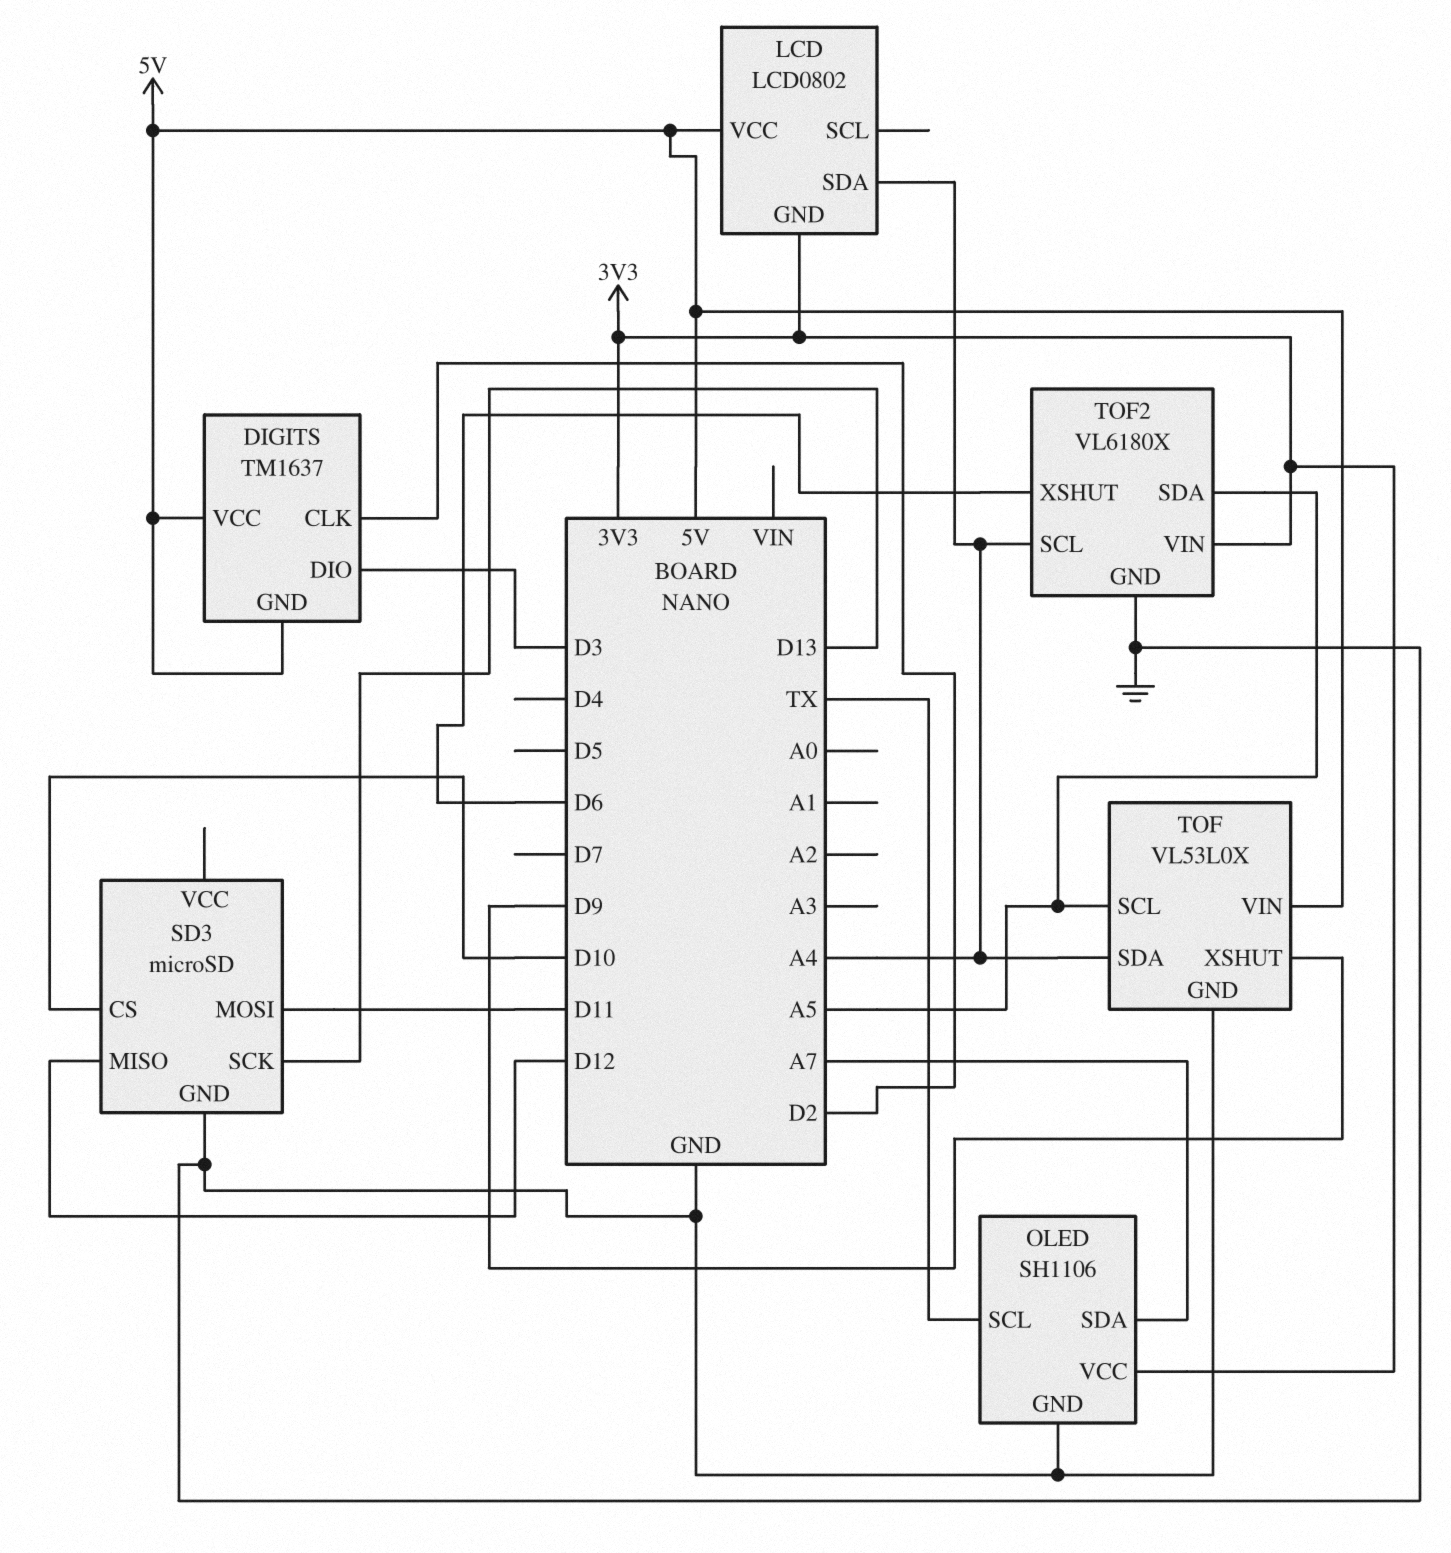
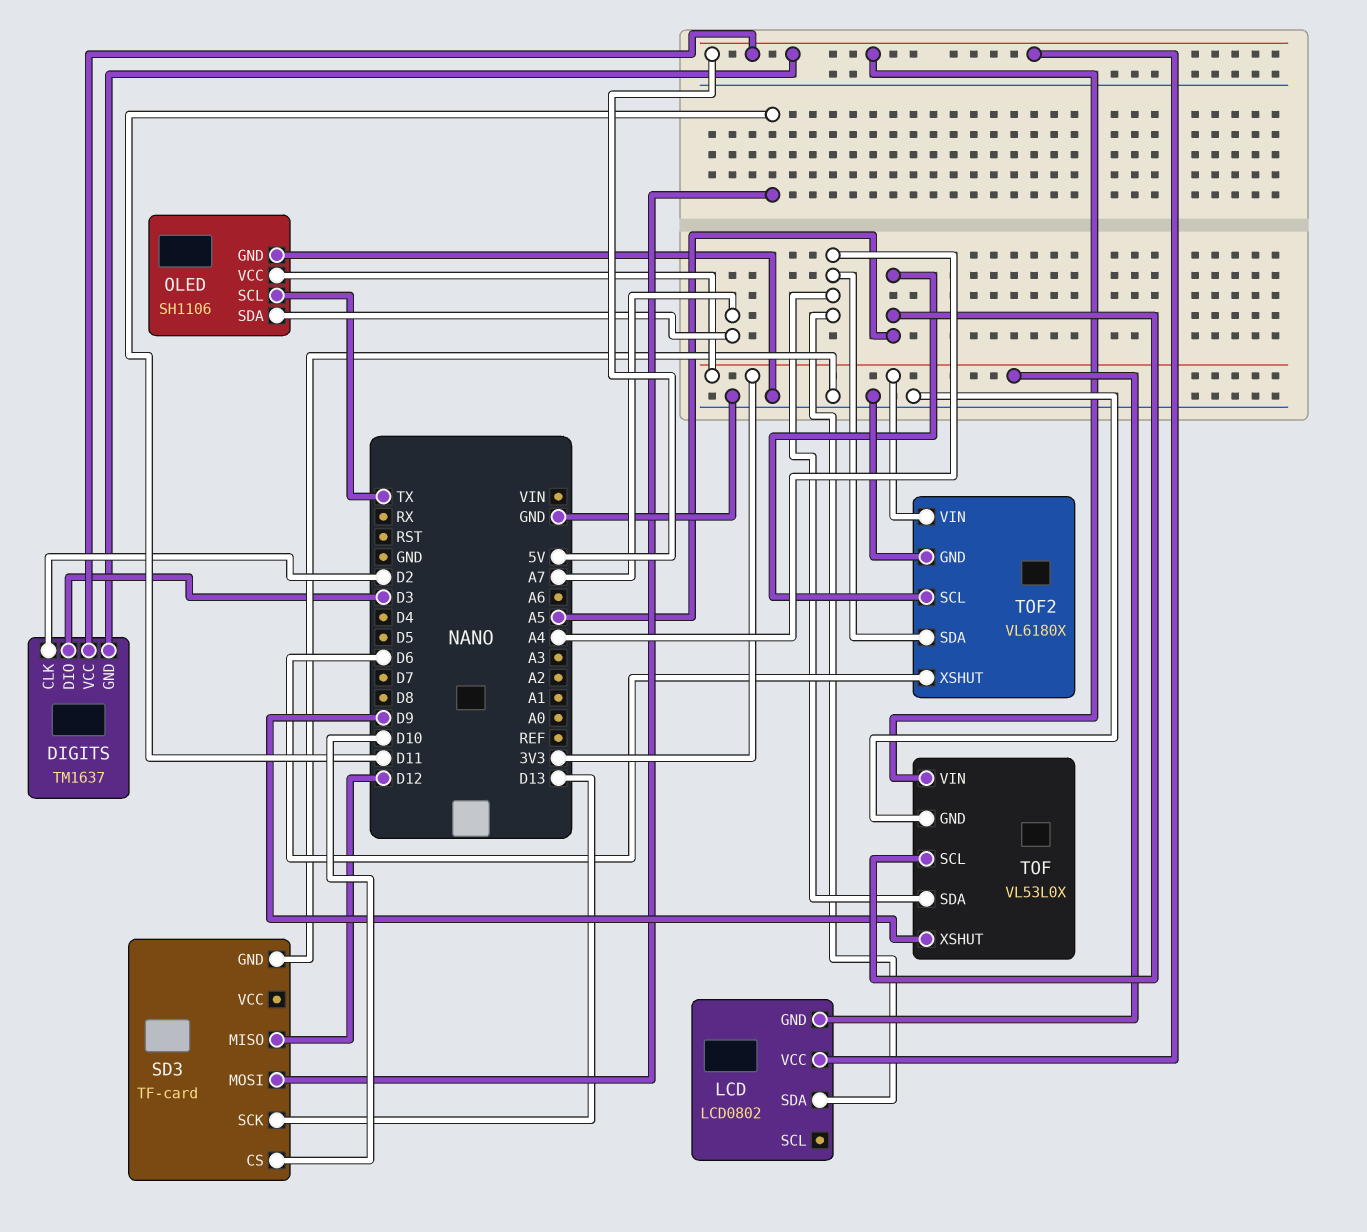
SD3: microSD -> TF-card
TOF2 pin SCL: A4 -> A5
TOF2 pin SDA: A5 -> A4

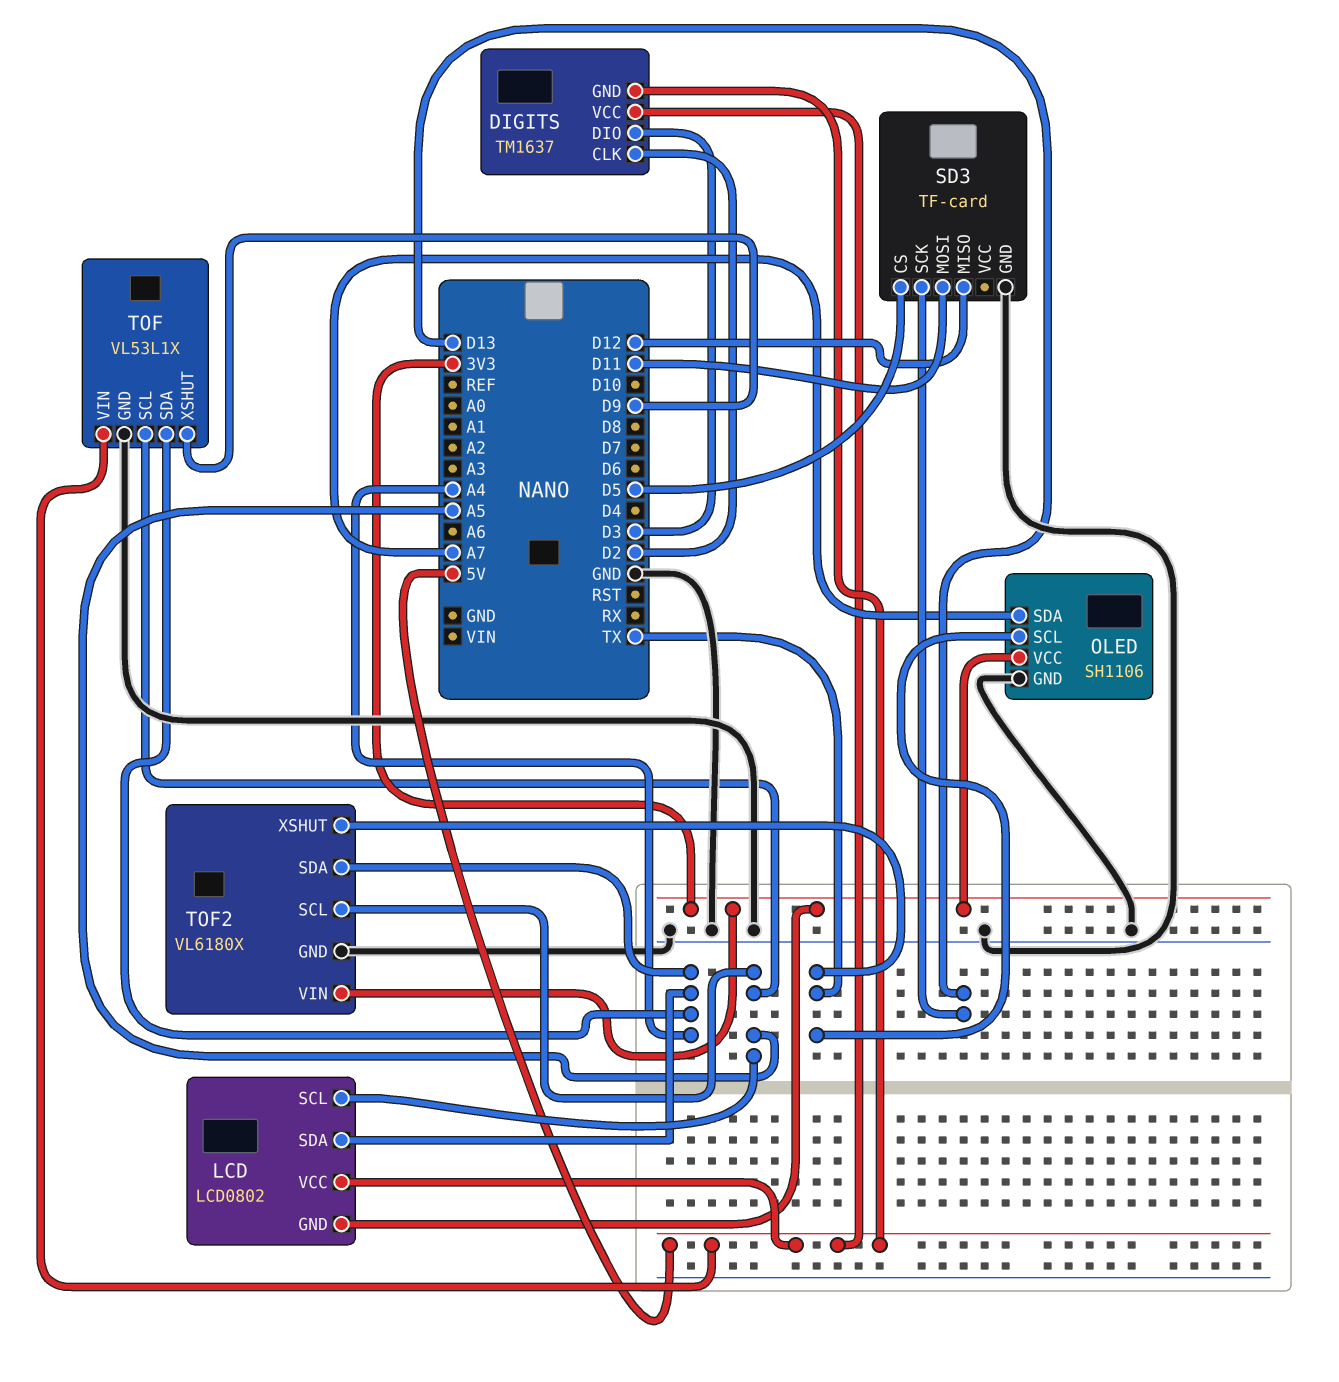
LCD pin SCL: none -> A5
SD3 pin CS: D10 -> D5
TOF: VL53L0X -> VL53L1X
TOF2 pin XSHUT: D6 -> TX

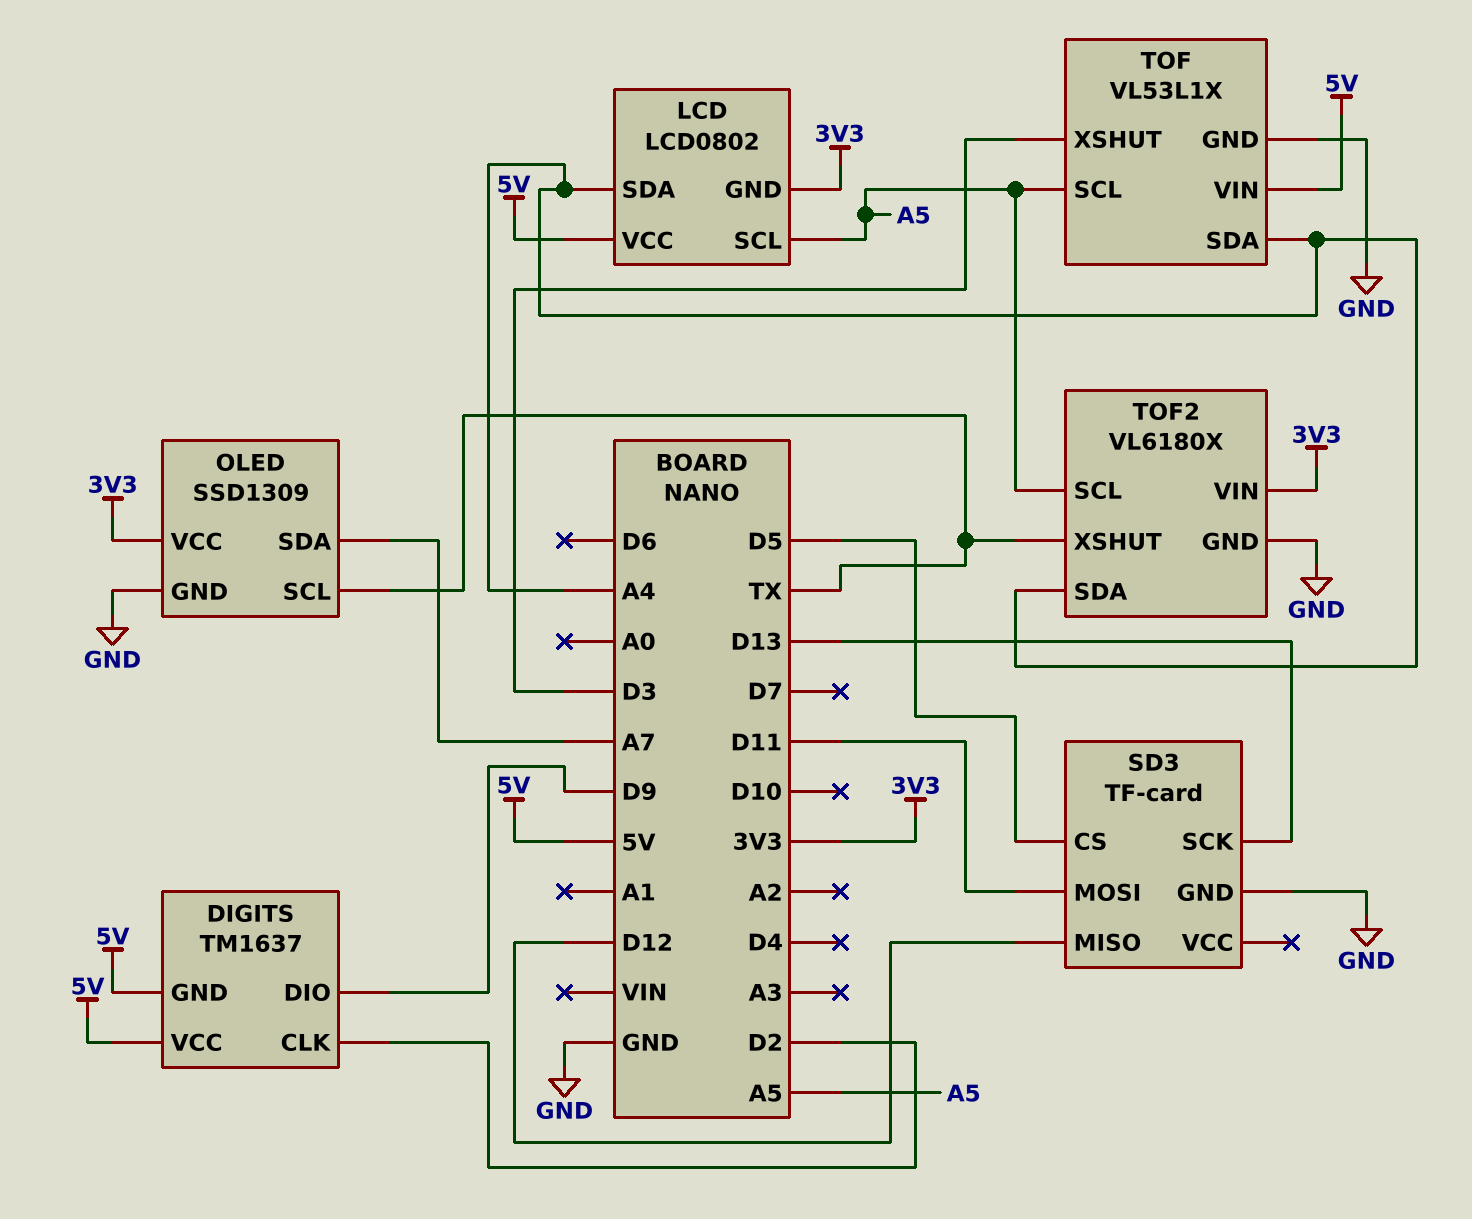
DIGITS pin DIO: D3 -> D9
OLED: SH1106 -> SSD1309
TOF pin XSHUT: D9 -> D3

